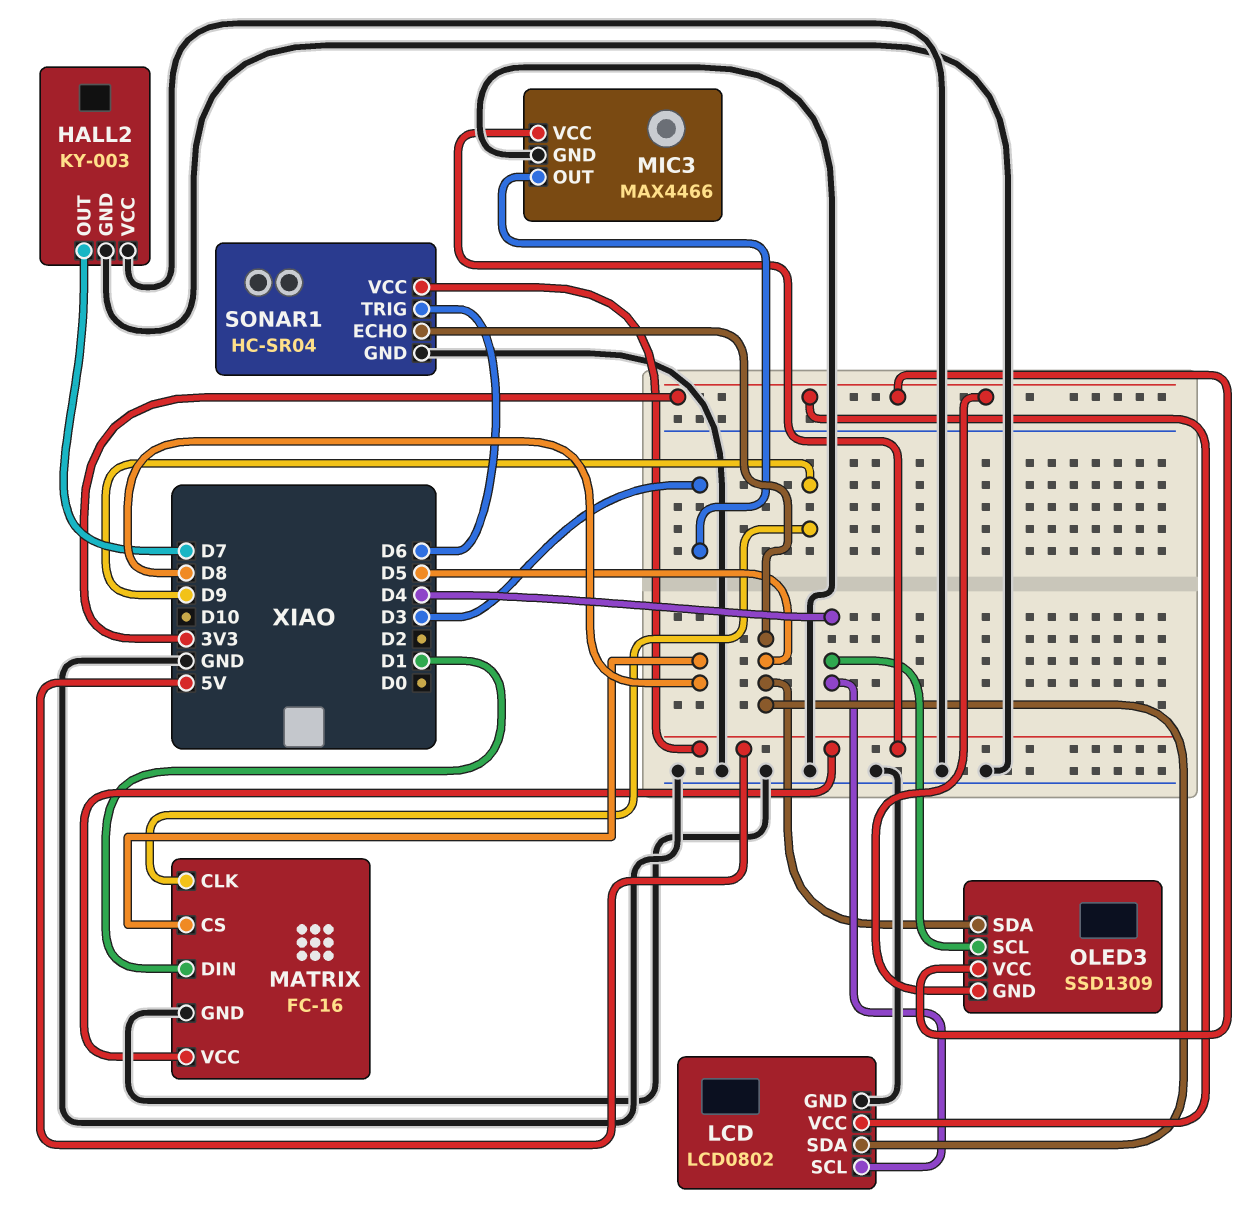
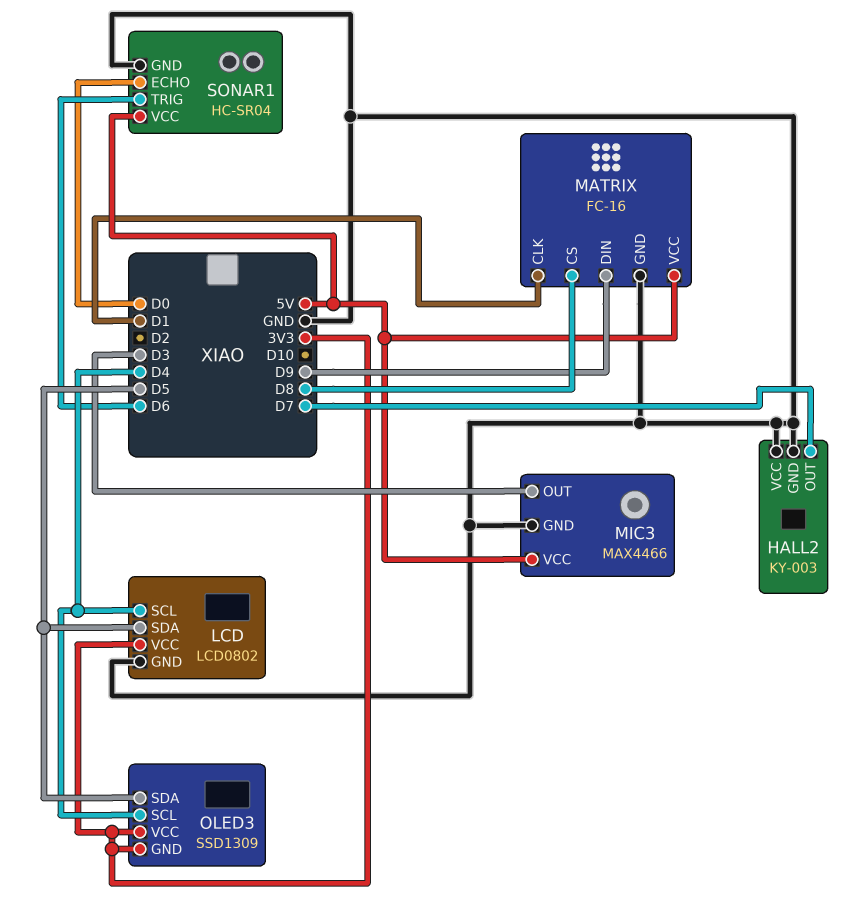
MATRIX pin CLK: D9 -> D1
MATRIX pin DIN: D1 -> D9
SONAR1 pin ECHO: D5 -> D0

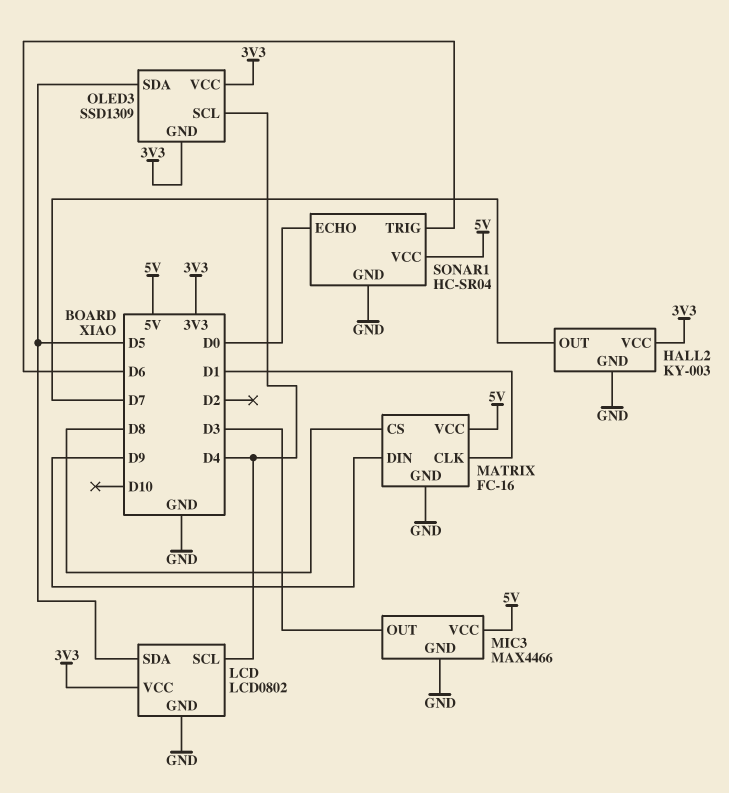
HALL2 pin VCC: GND -> 3V3

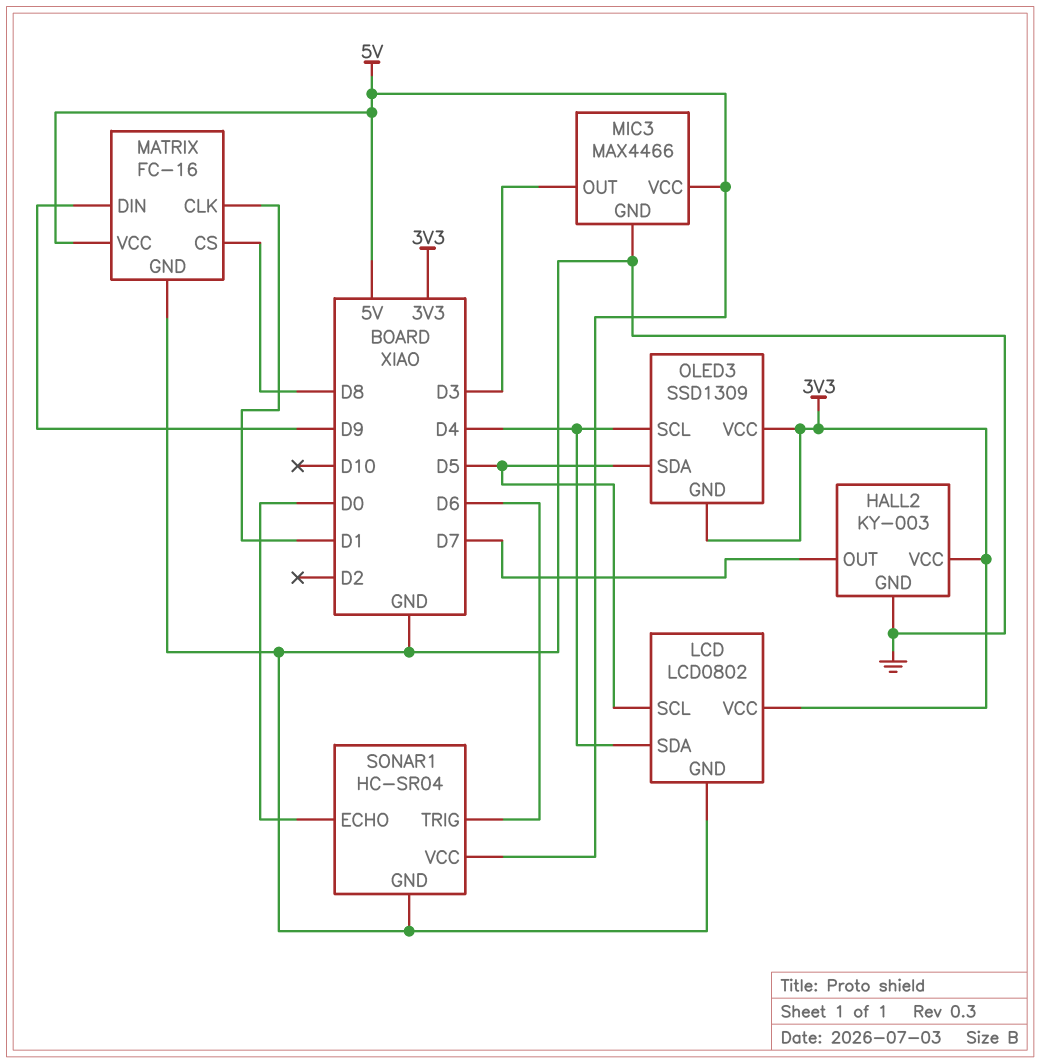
LCD pin SCL: D4 -> D5
LCD pin SDA: D5 -> D4

